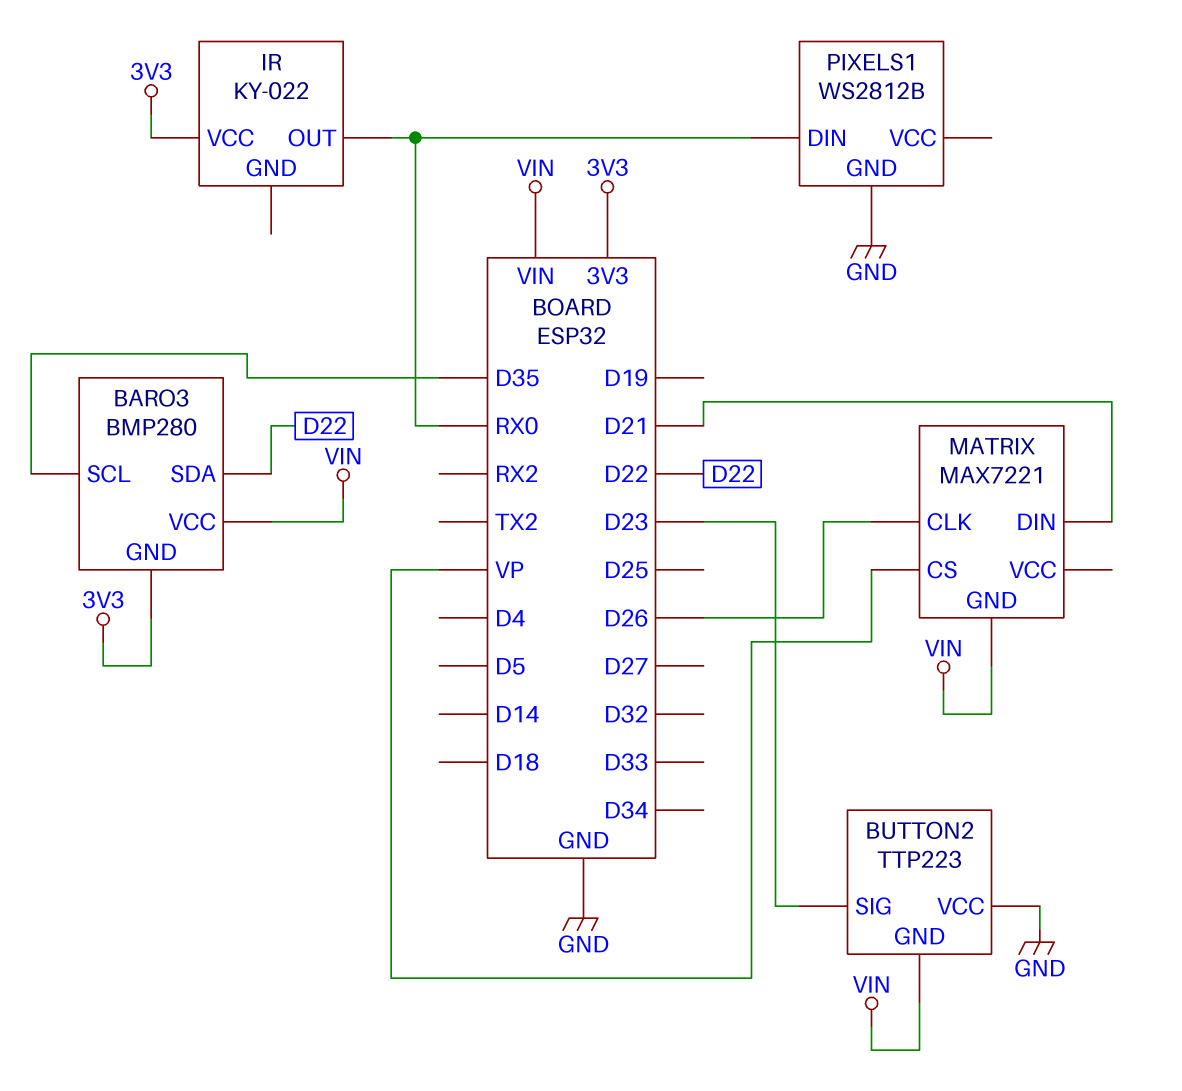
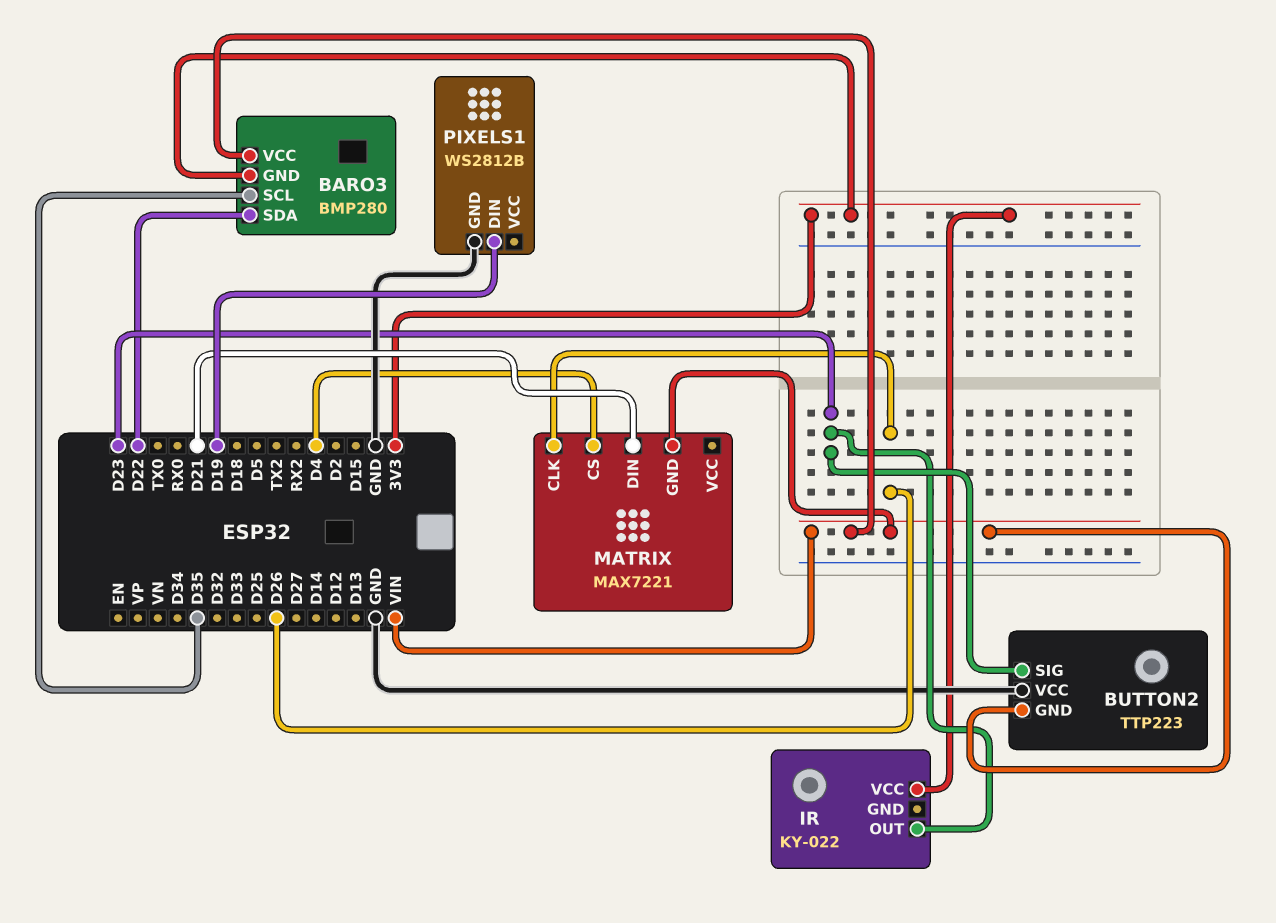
IR pin OUT: RX0 -> D23
MATRIX pin CS: VP -> D4
PIXELS1 pin DIN: RX0 -> D19

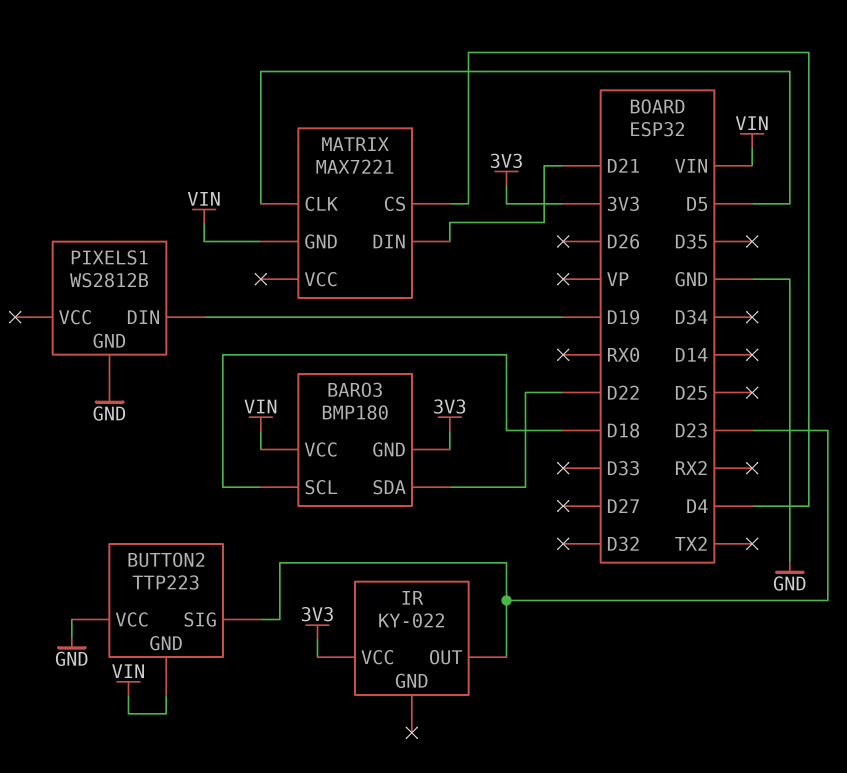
BARO3: BMP280 -> BMP180
BARO3 pin SCL: D35 -> D18
MATRIX pin CLK: D26 -> D5

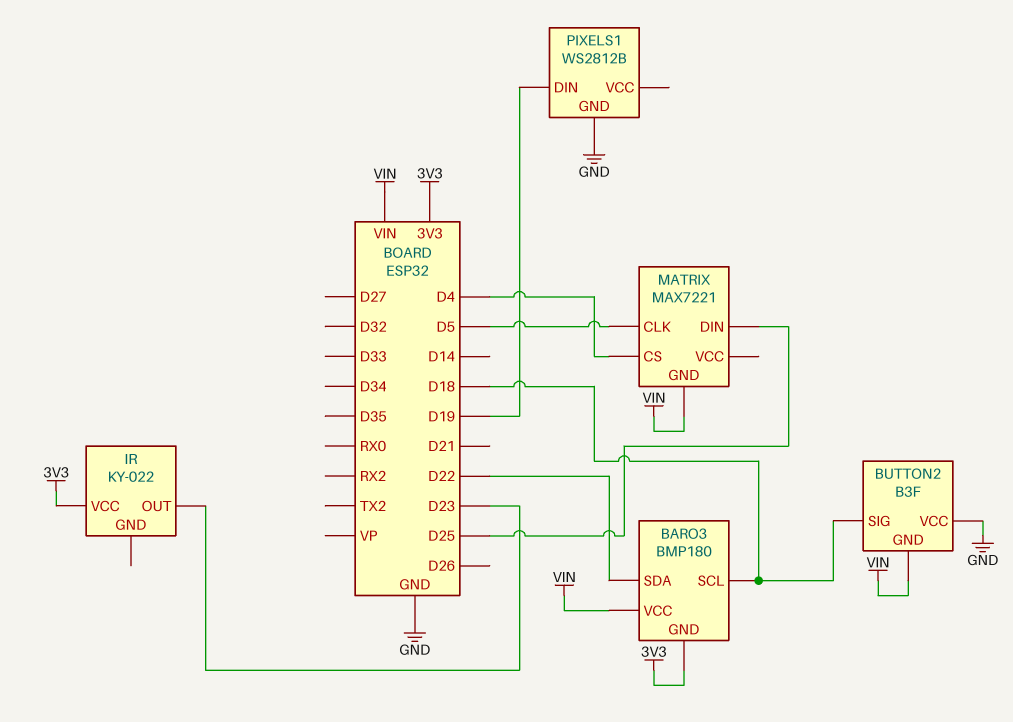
BUTTON2: TTP223 -> B3F
BUTTON2 pin SIG: D23 -> D18
MATRIX pin DIN: D21 -> D25

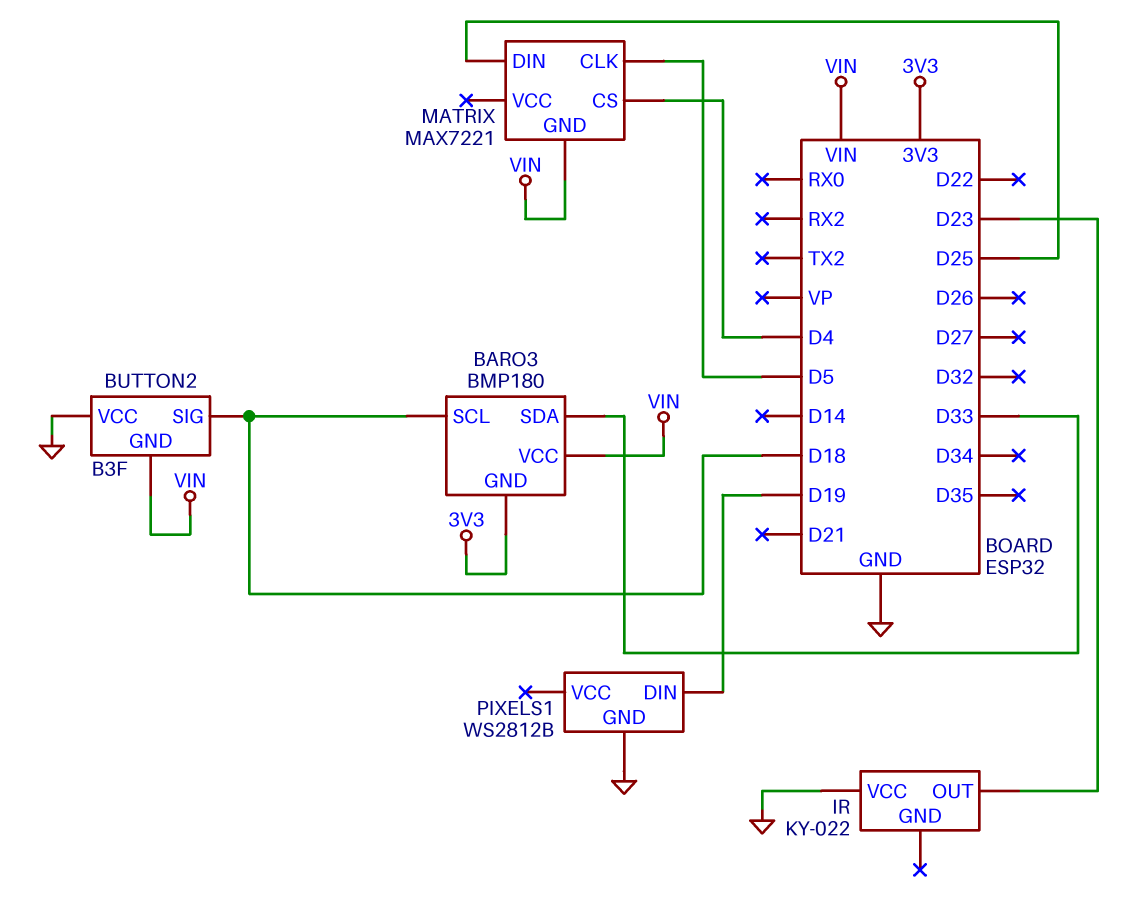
BARO3 pin SDA: D22 -> D33
IR pin VCC: 3V3 -> GND

